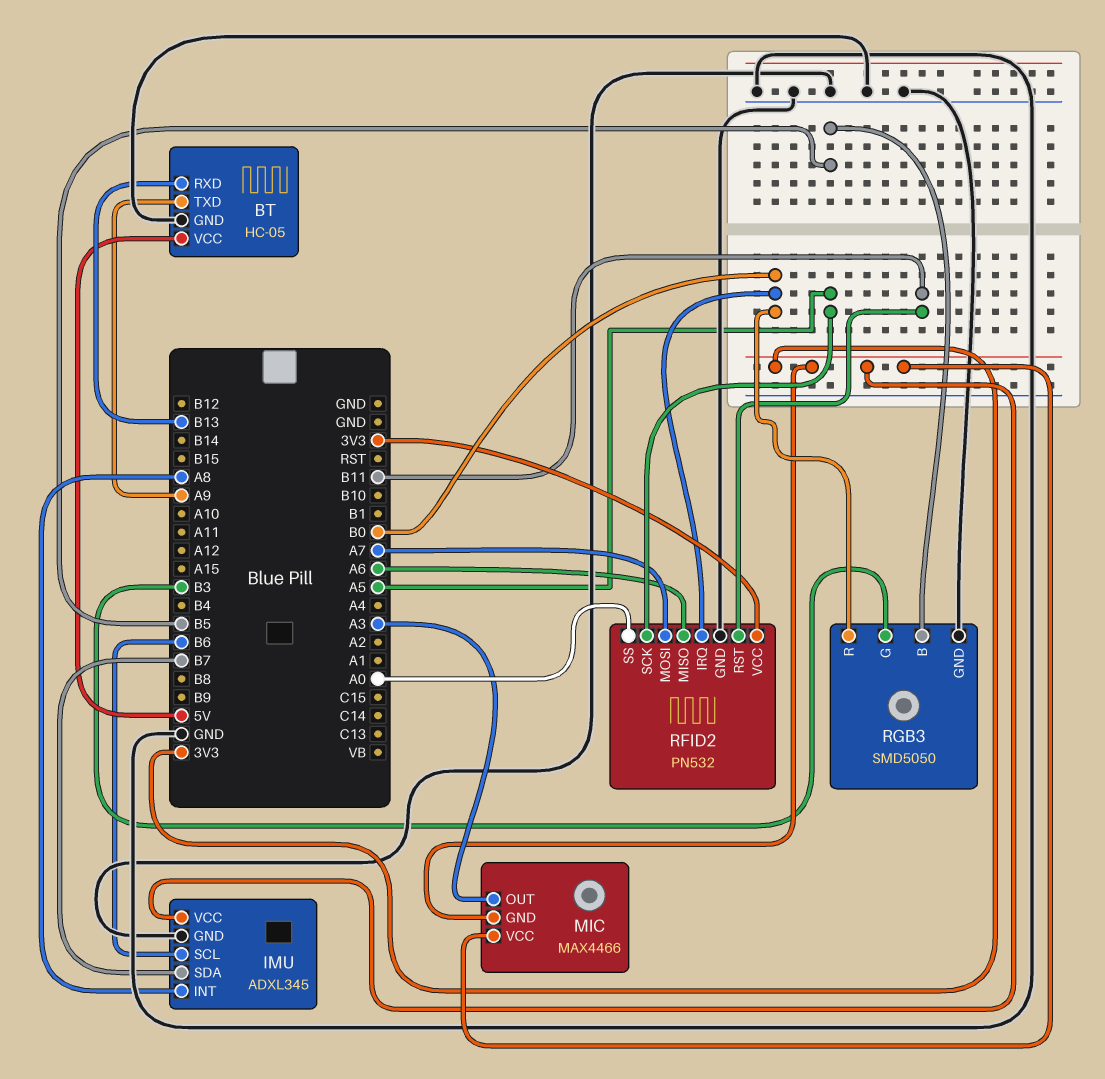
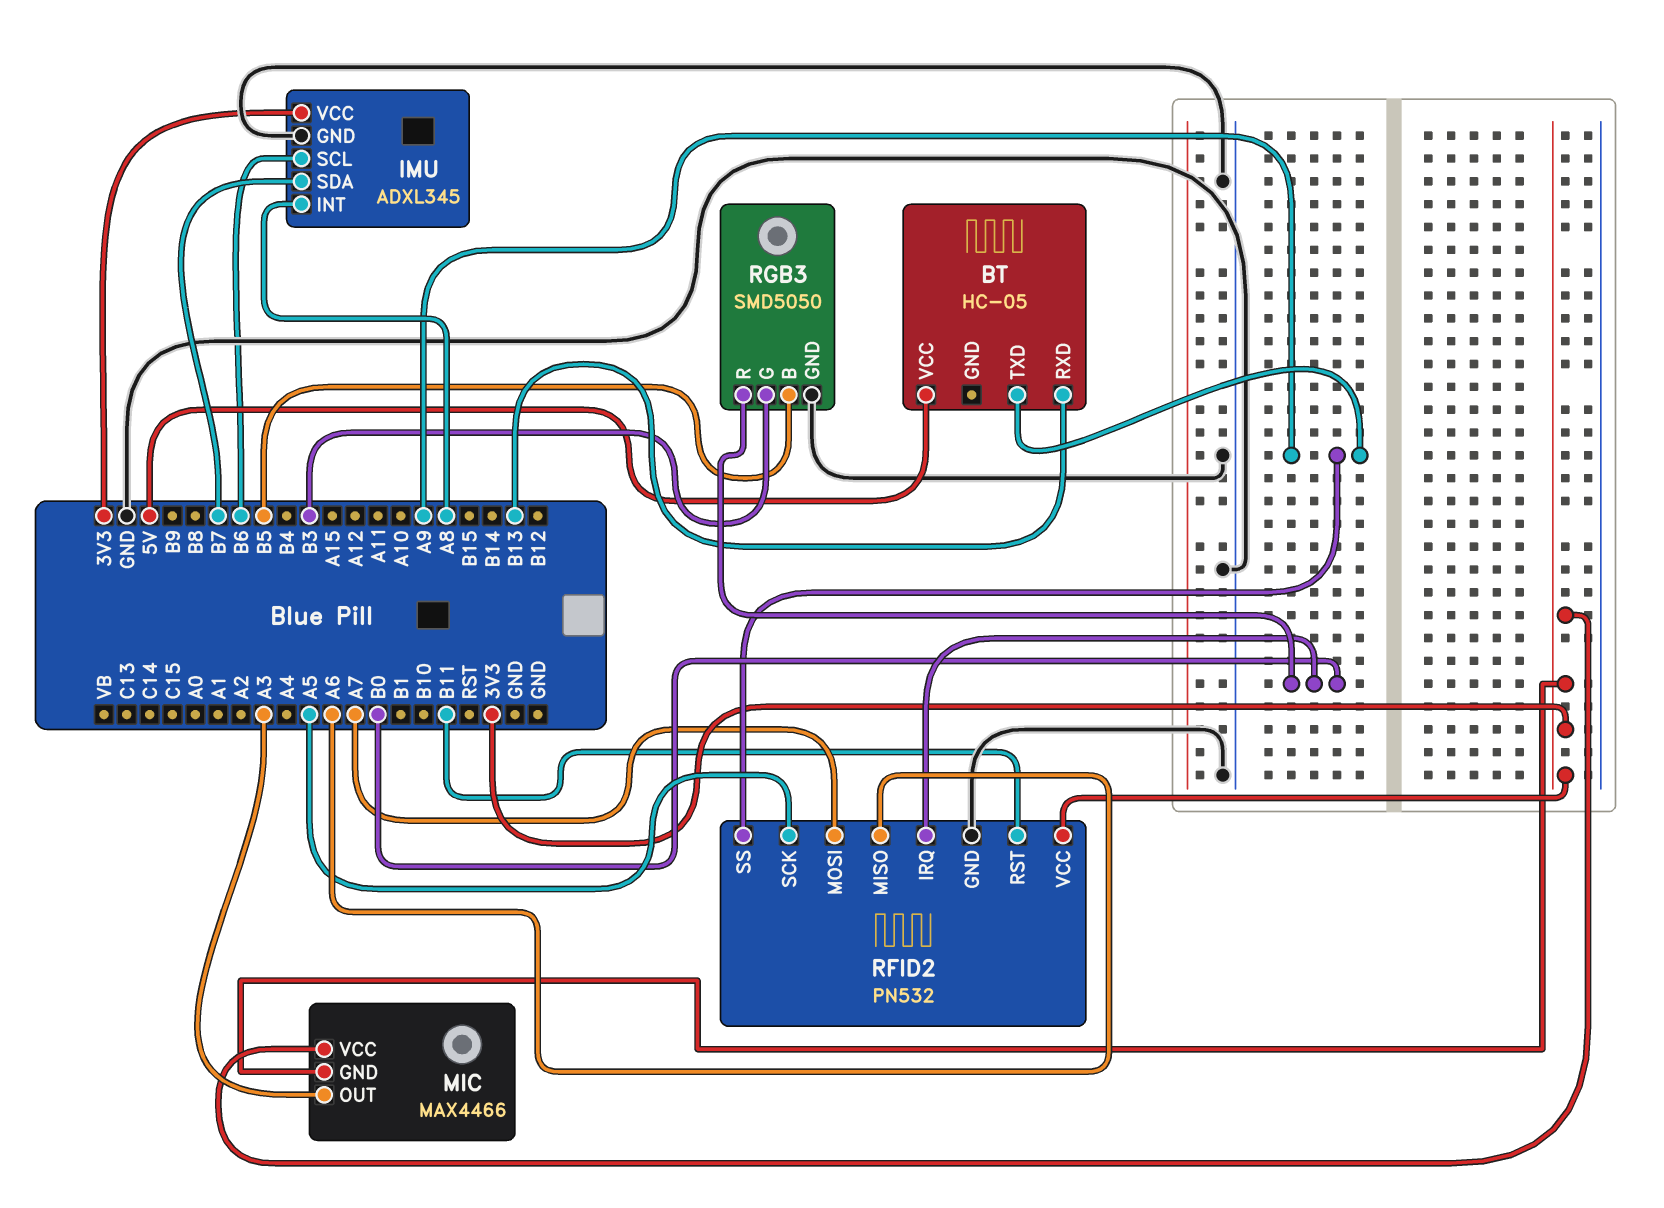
BT pin GND: GND -> none
RFID2 pin SS: A0 -> A9

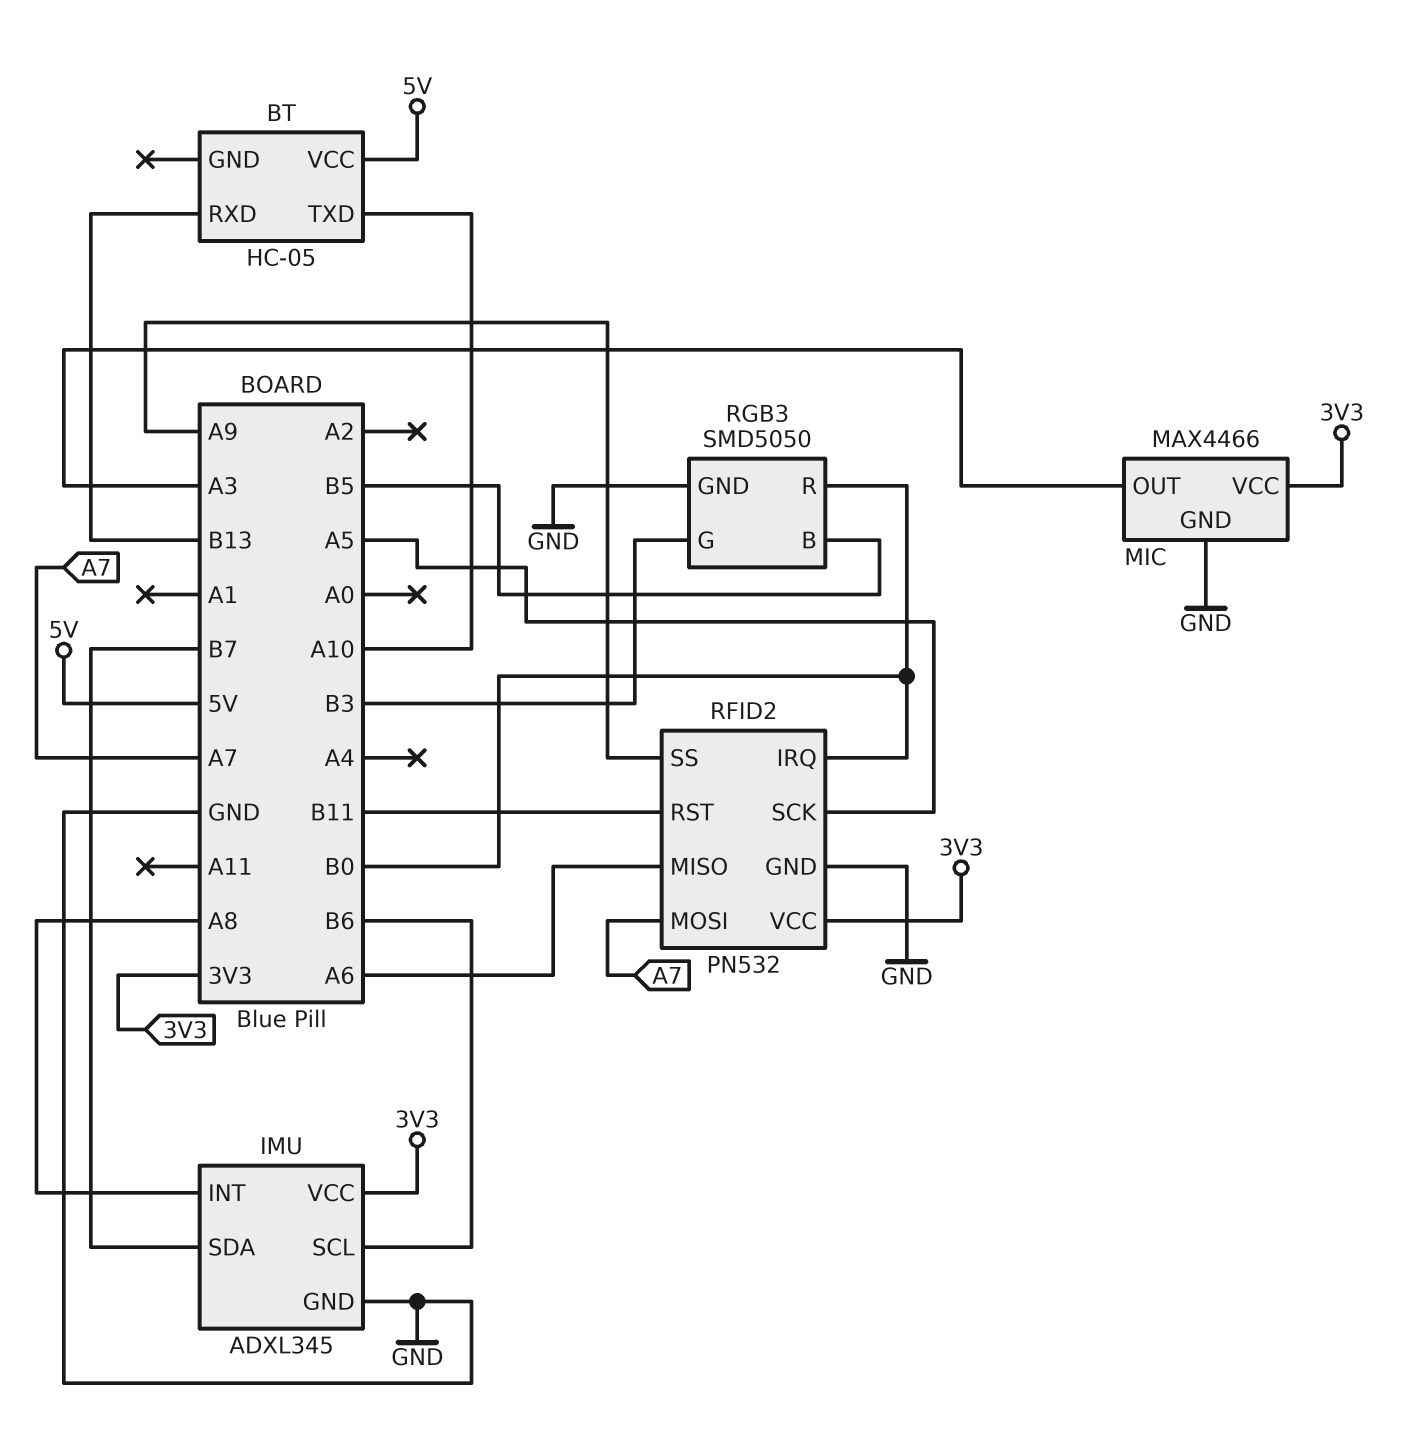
BT pin TXD: A9 -> A10
MIC pin GND: 3V3 -> GND

